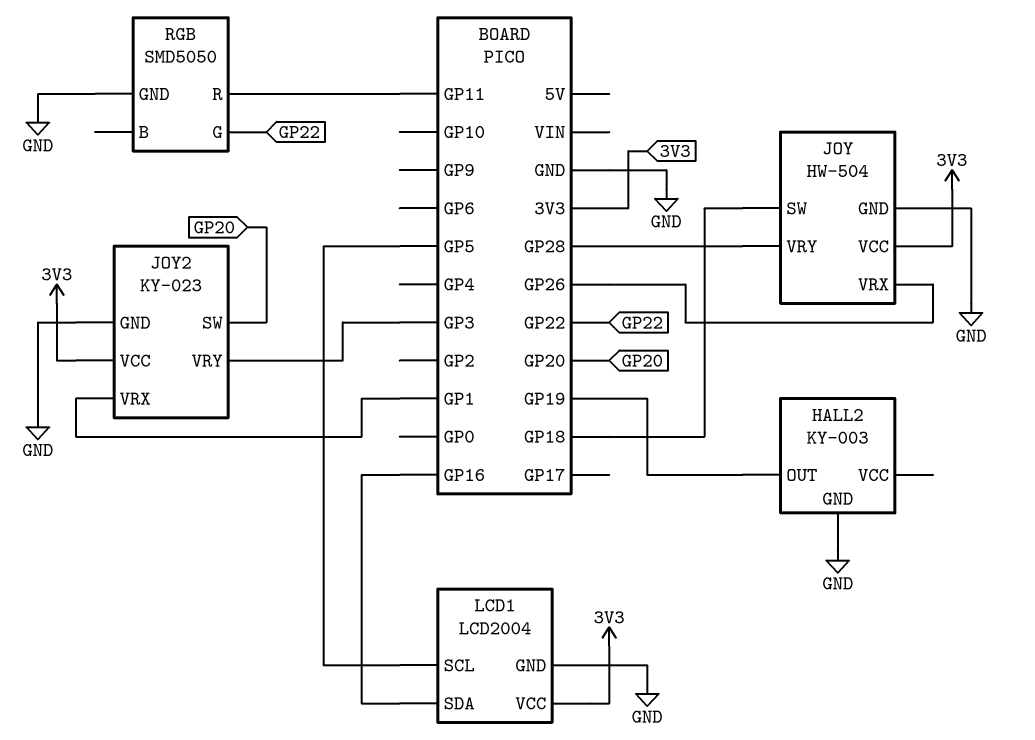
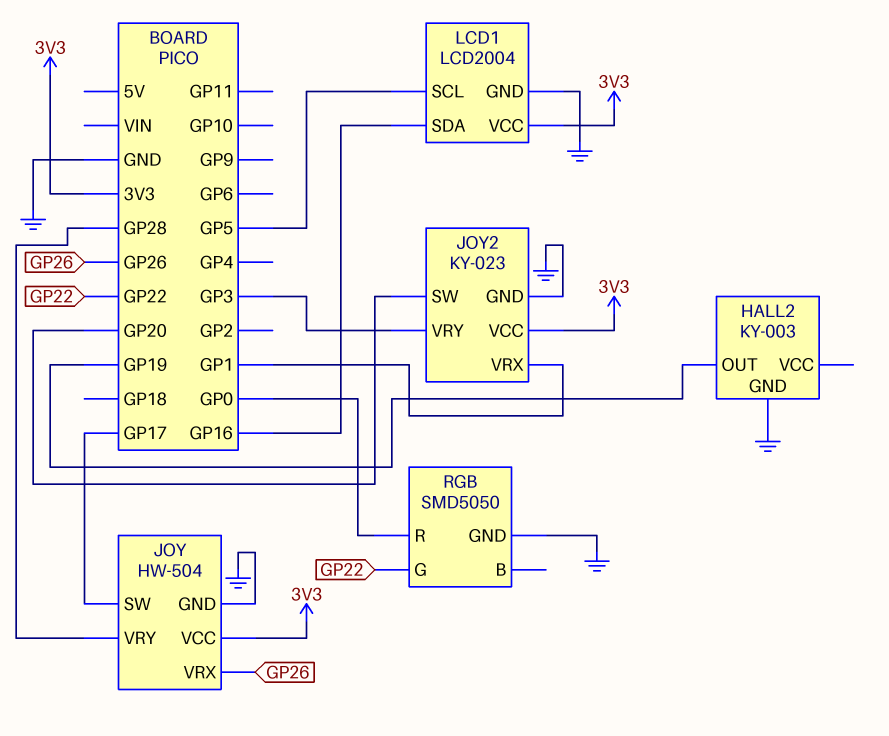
JOY pin SW: GP18 -> GP17
RGB pin R: GP11 -> GP0

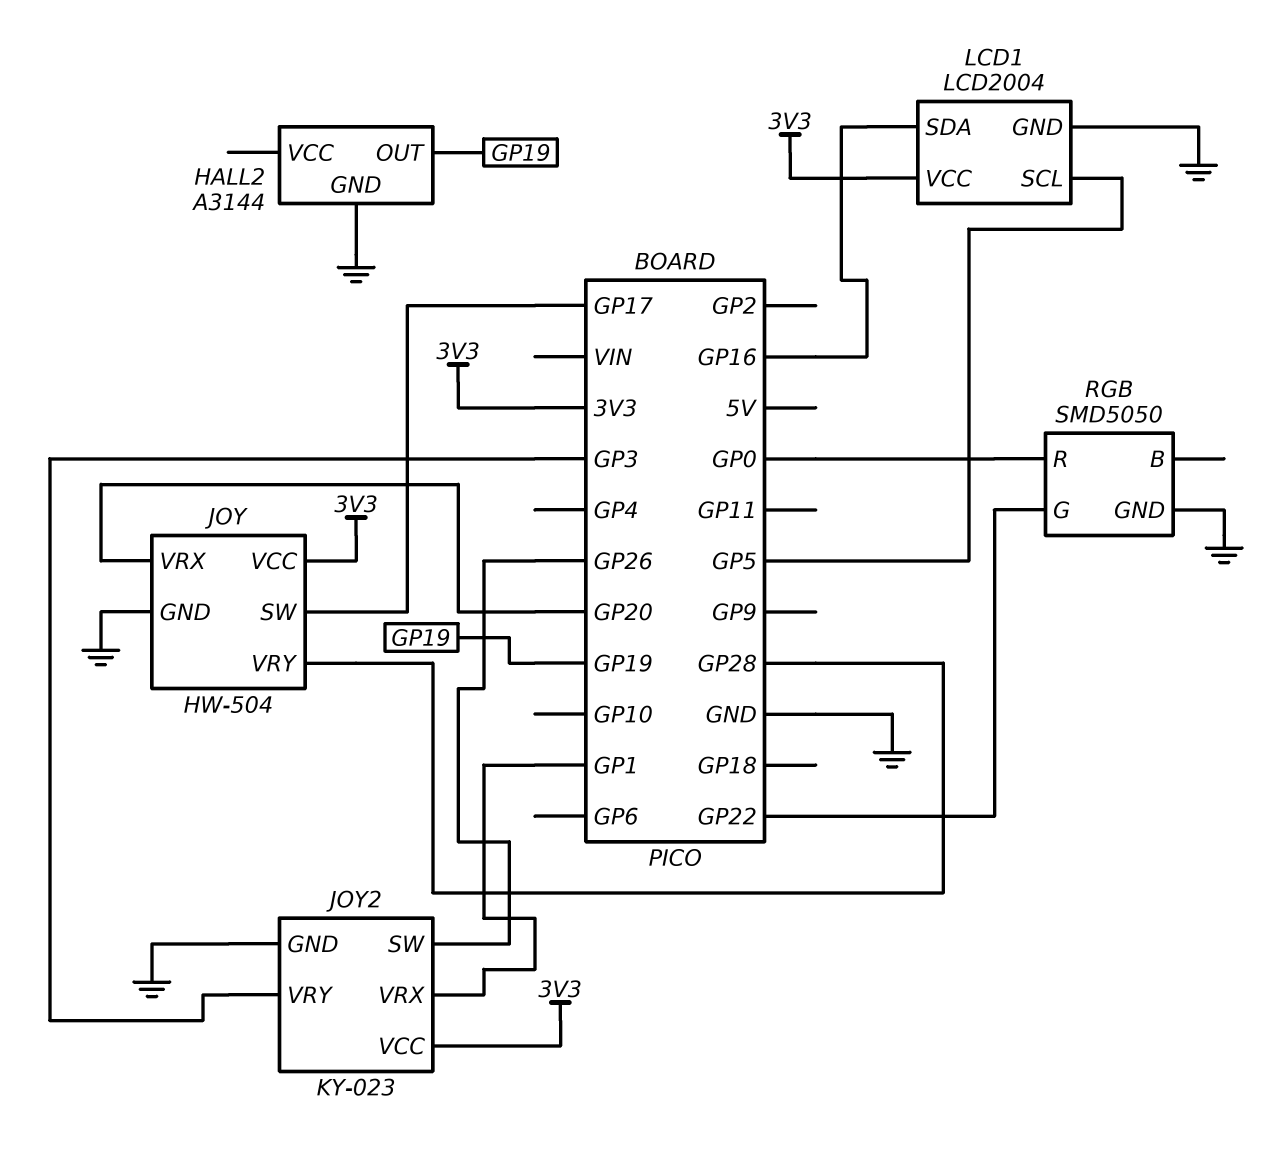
HALL2: KY-003 -> A3144
JOY pin VRX: GP26 -> GP20
JOY2 pin SW: GP20 -> GP26

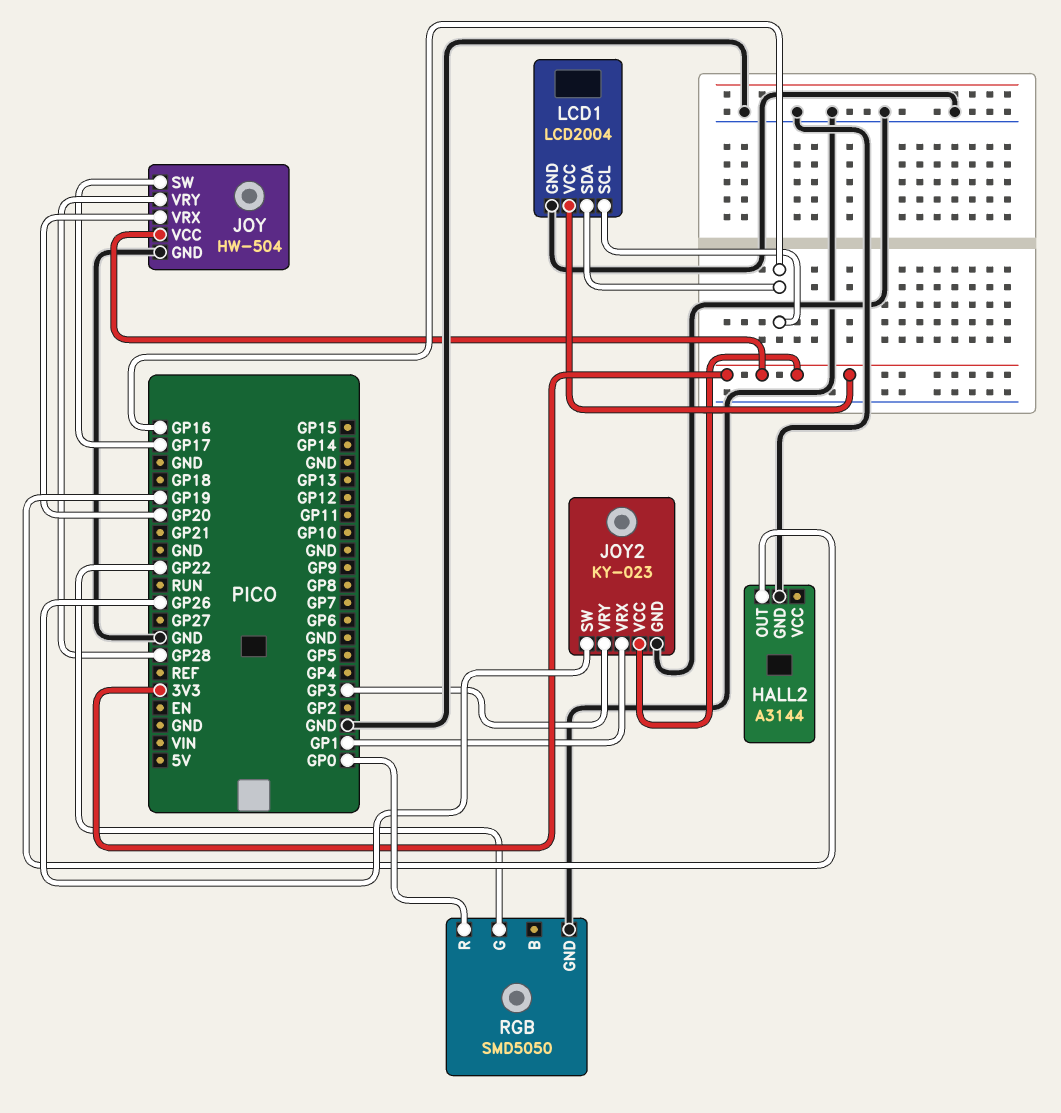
LCD1 pin SCL: GP5 -> GP16

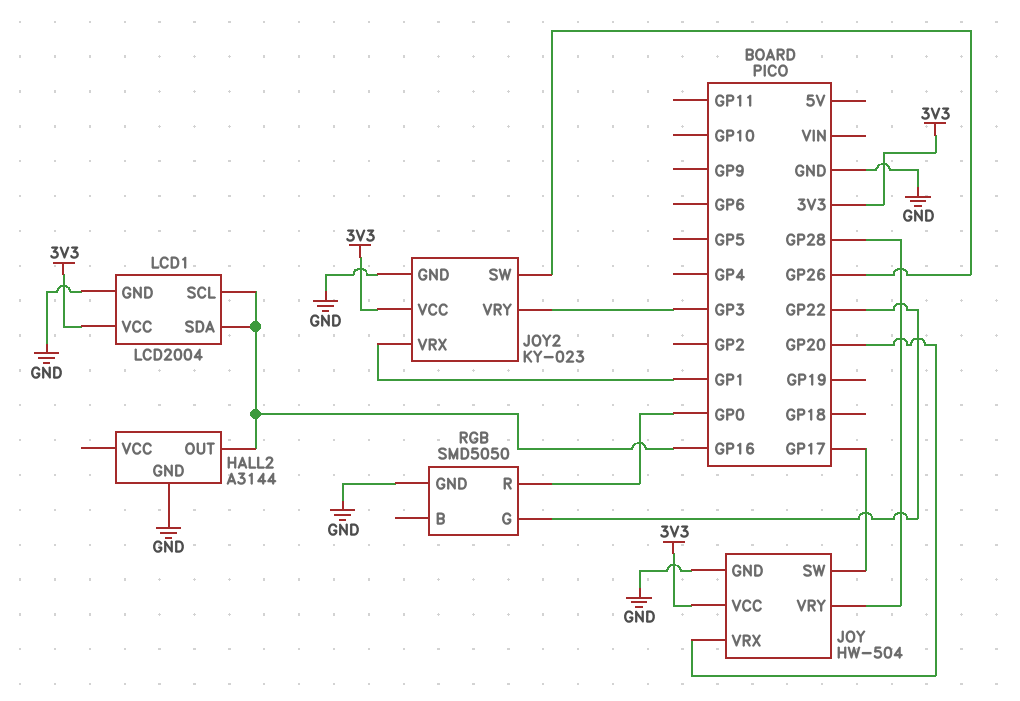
HALL2 pin OUT: GP19 -> GP16

